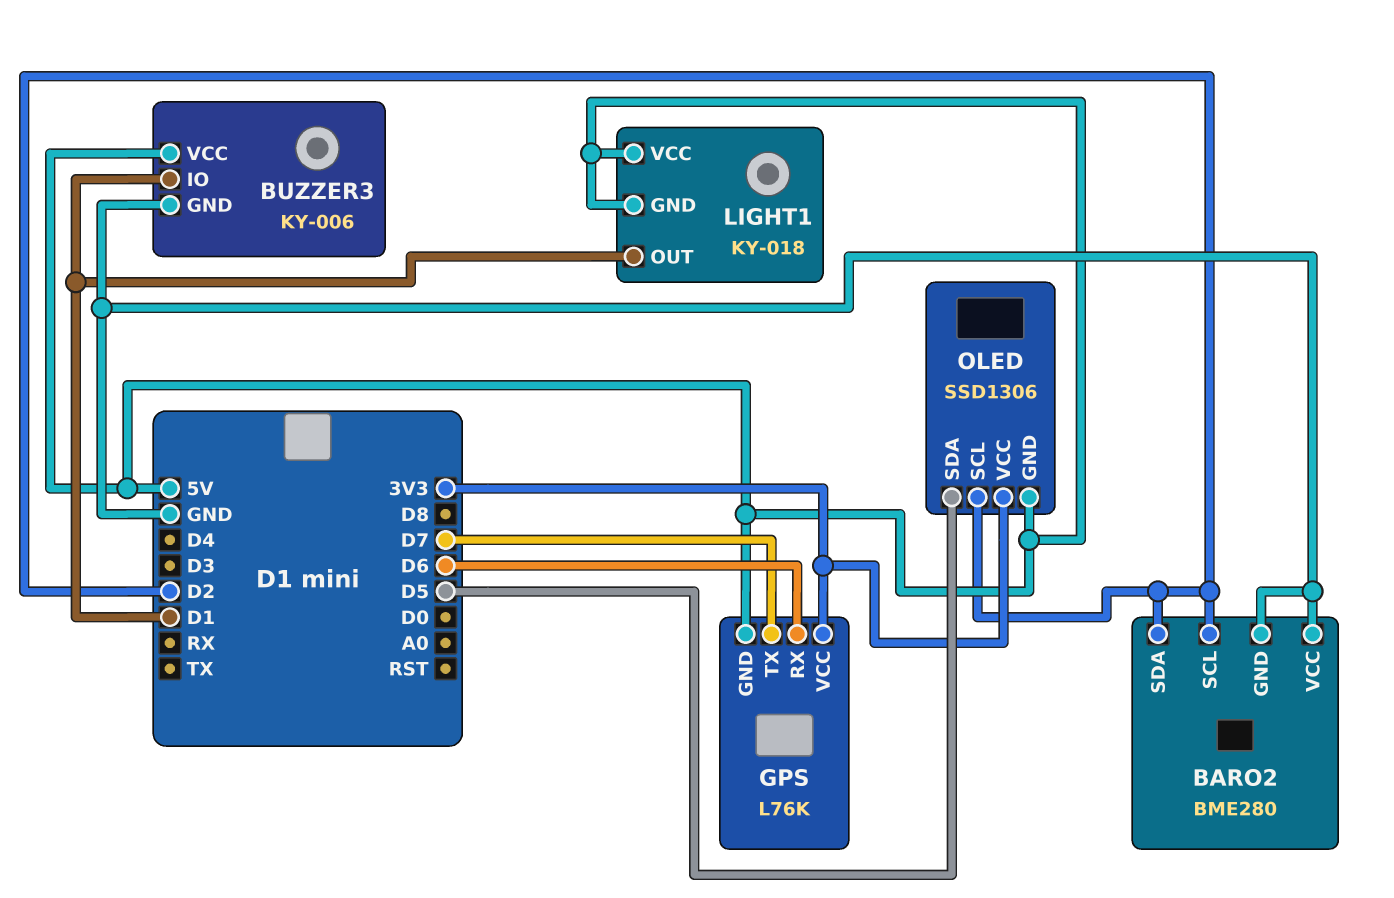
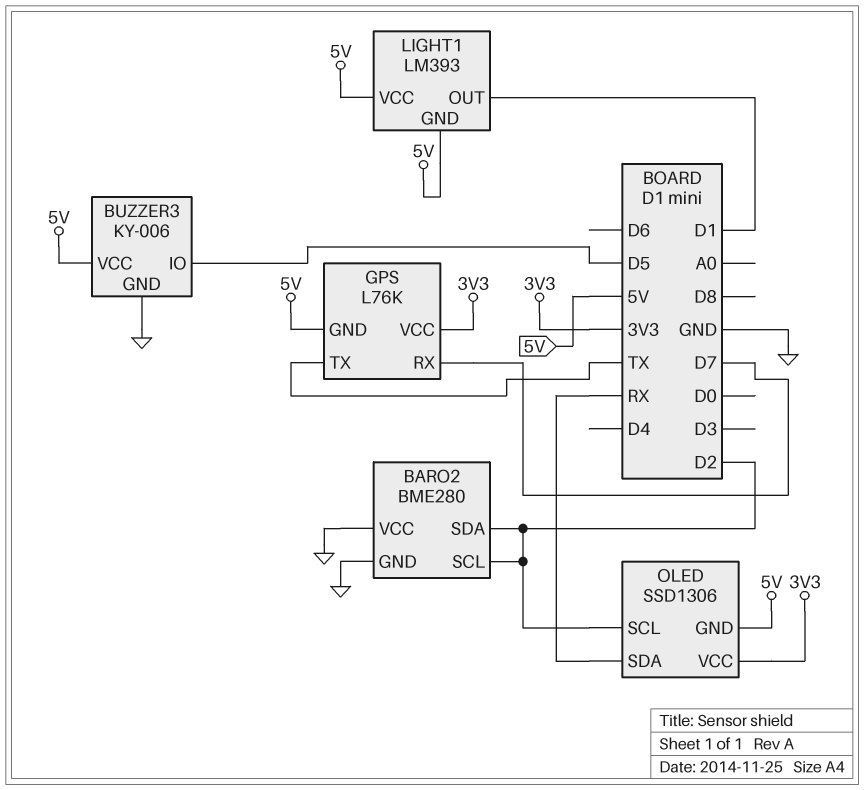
BUZZER3 pin IO: D1 -> D5
GPS pin RX: D6 -> D7
GPS pin TX: D7 -> TX
LIGHT1: KY-018 -> LM393
OLED pin SDA: D5 -> RX

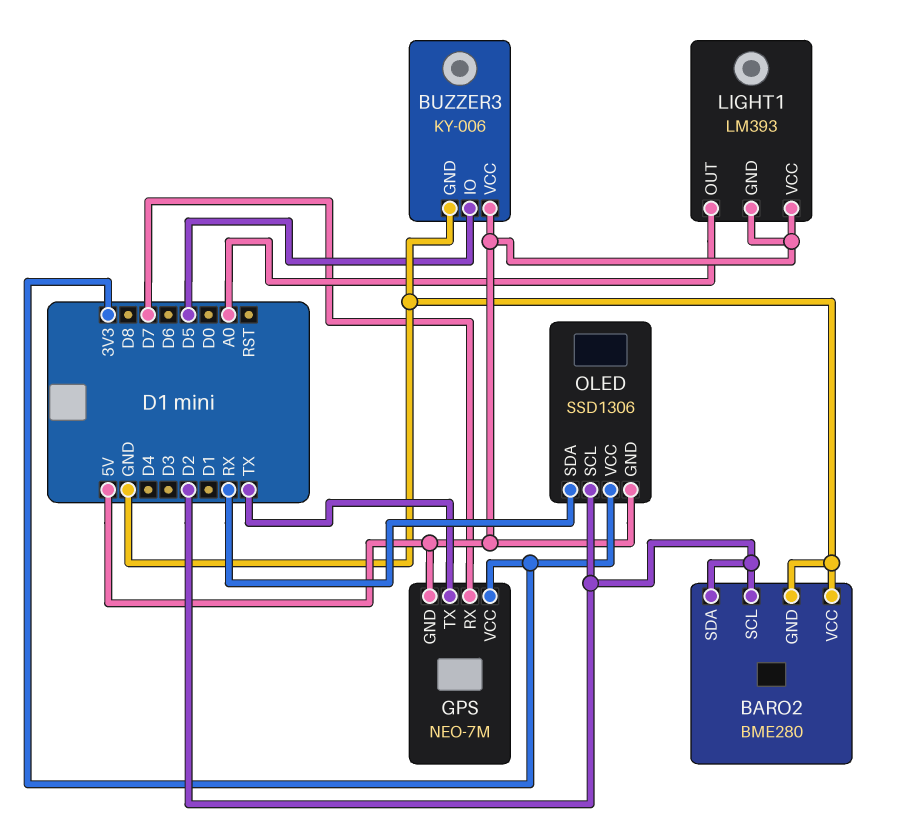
GPS: L76K -> NEO-7M
LIGHT1 pin OUT: D1 -> A0

